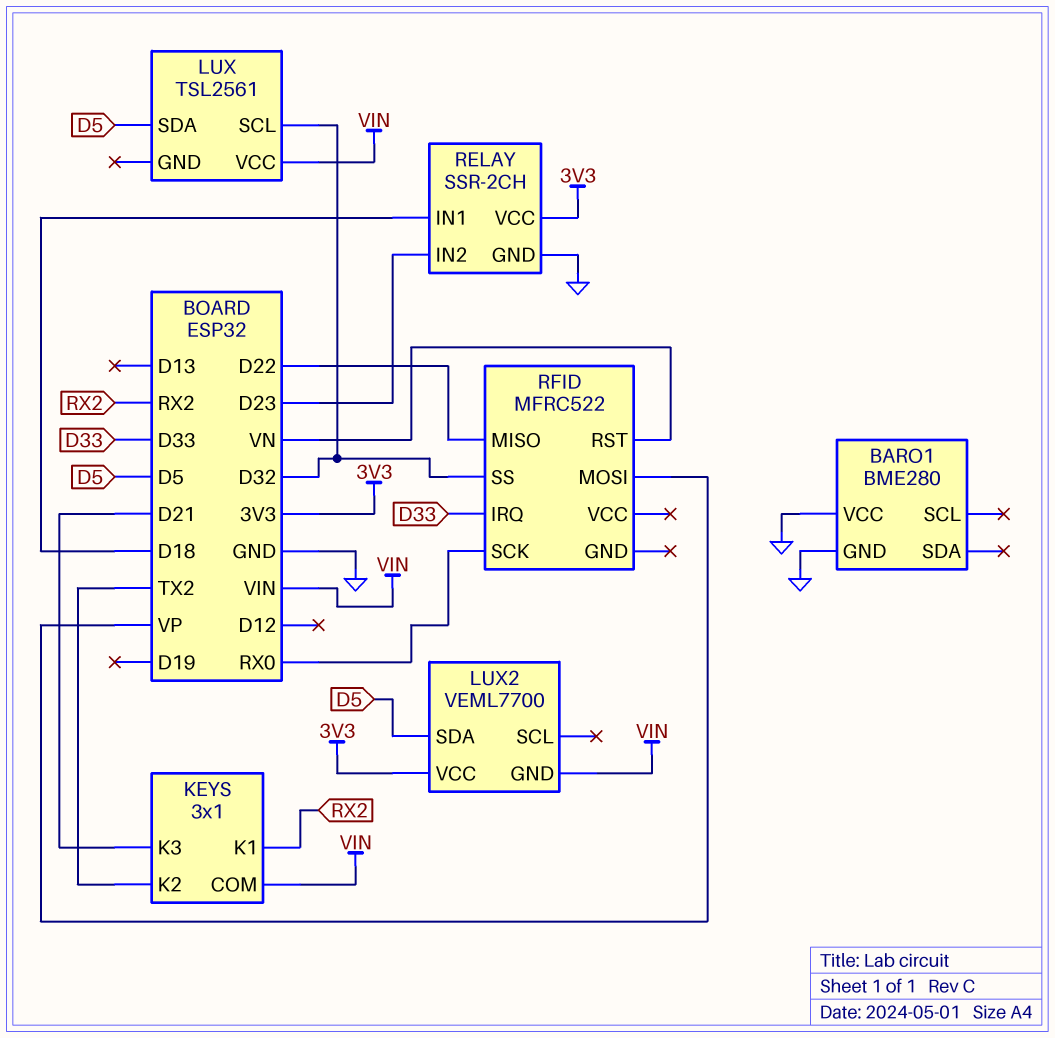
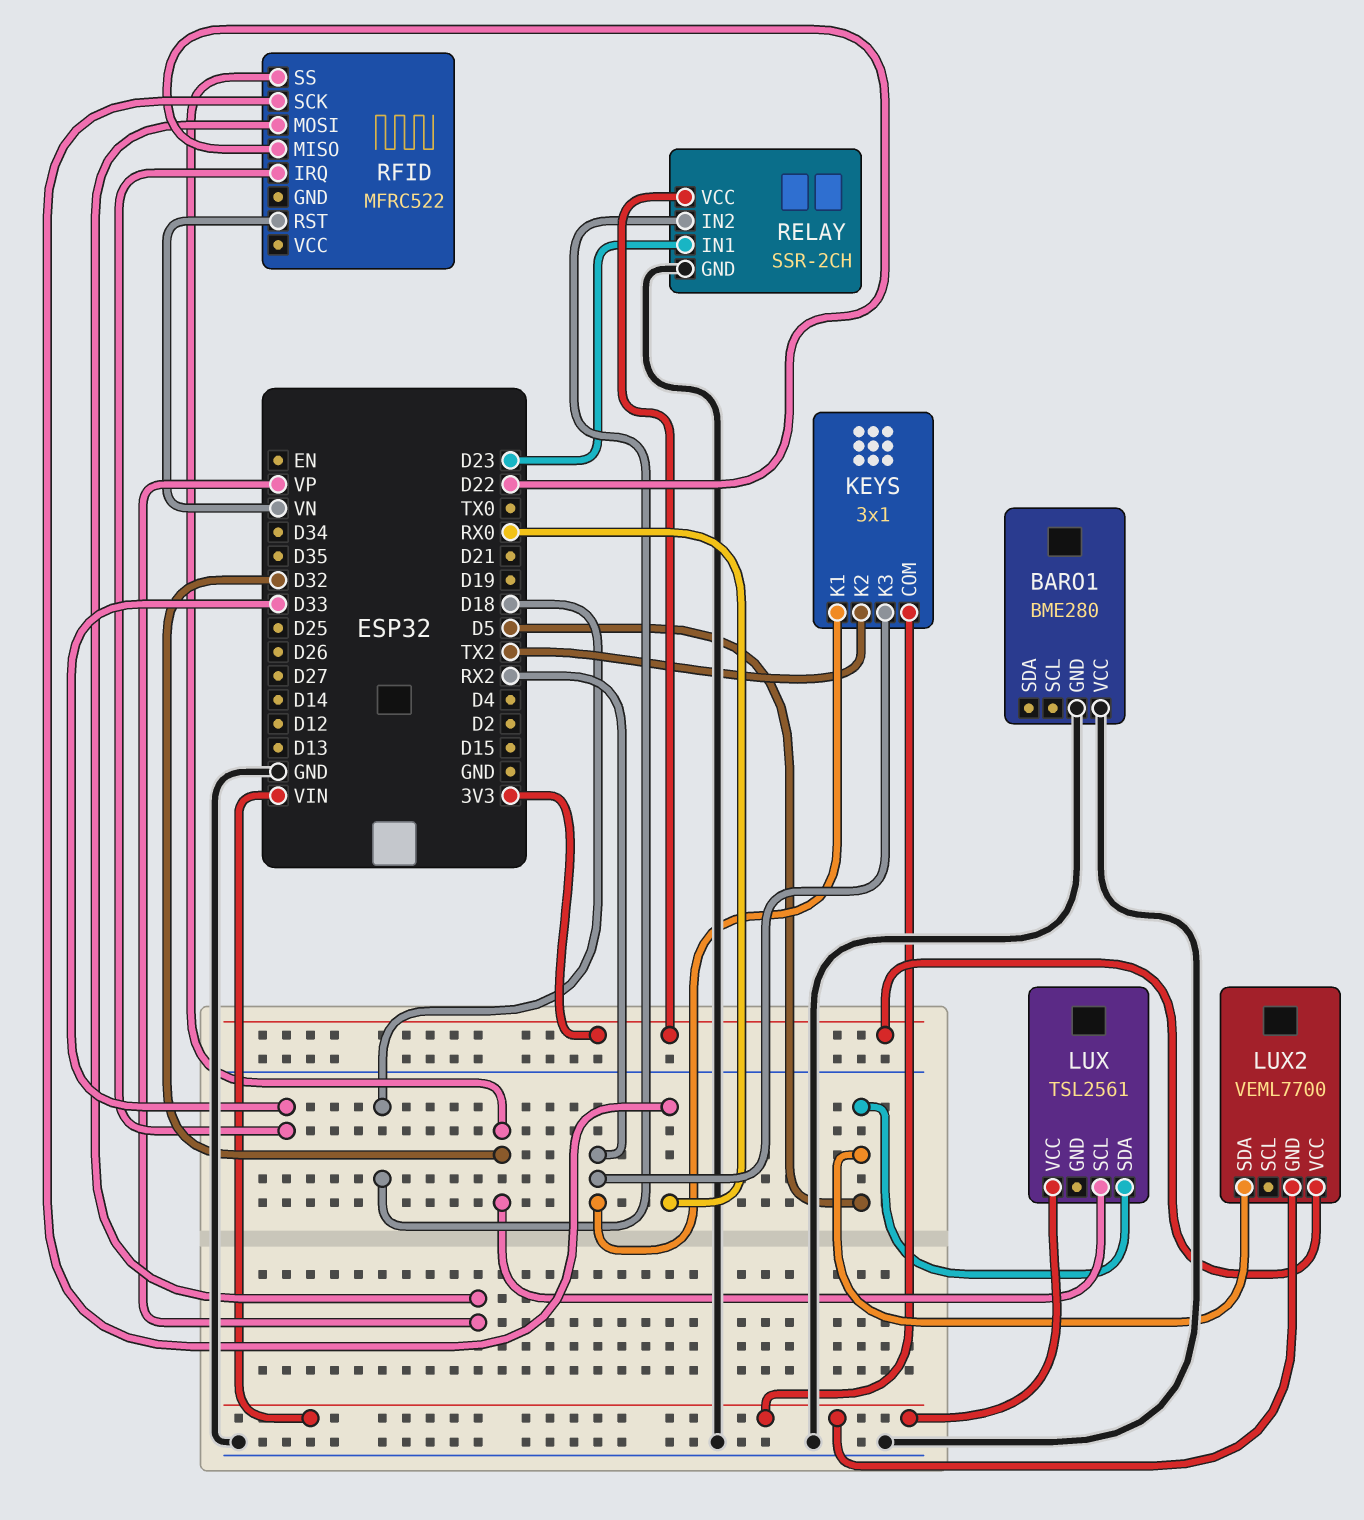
KEYS pin K3: D21 -> RX2
RELAY pin IN1: D18 -> D23
RELAY pin IN2: D23 -> D18

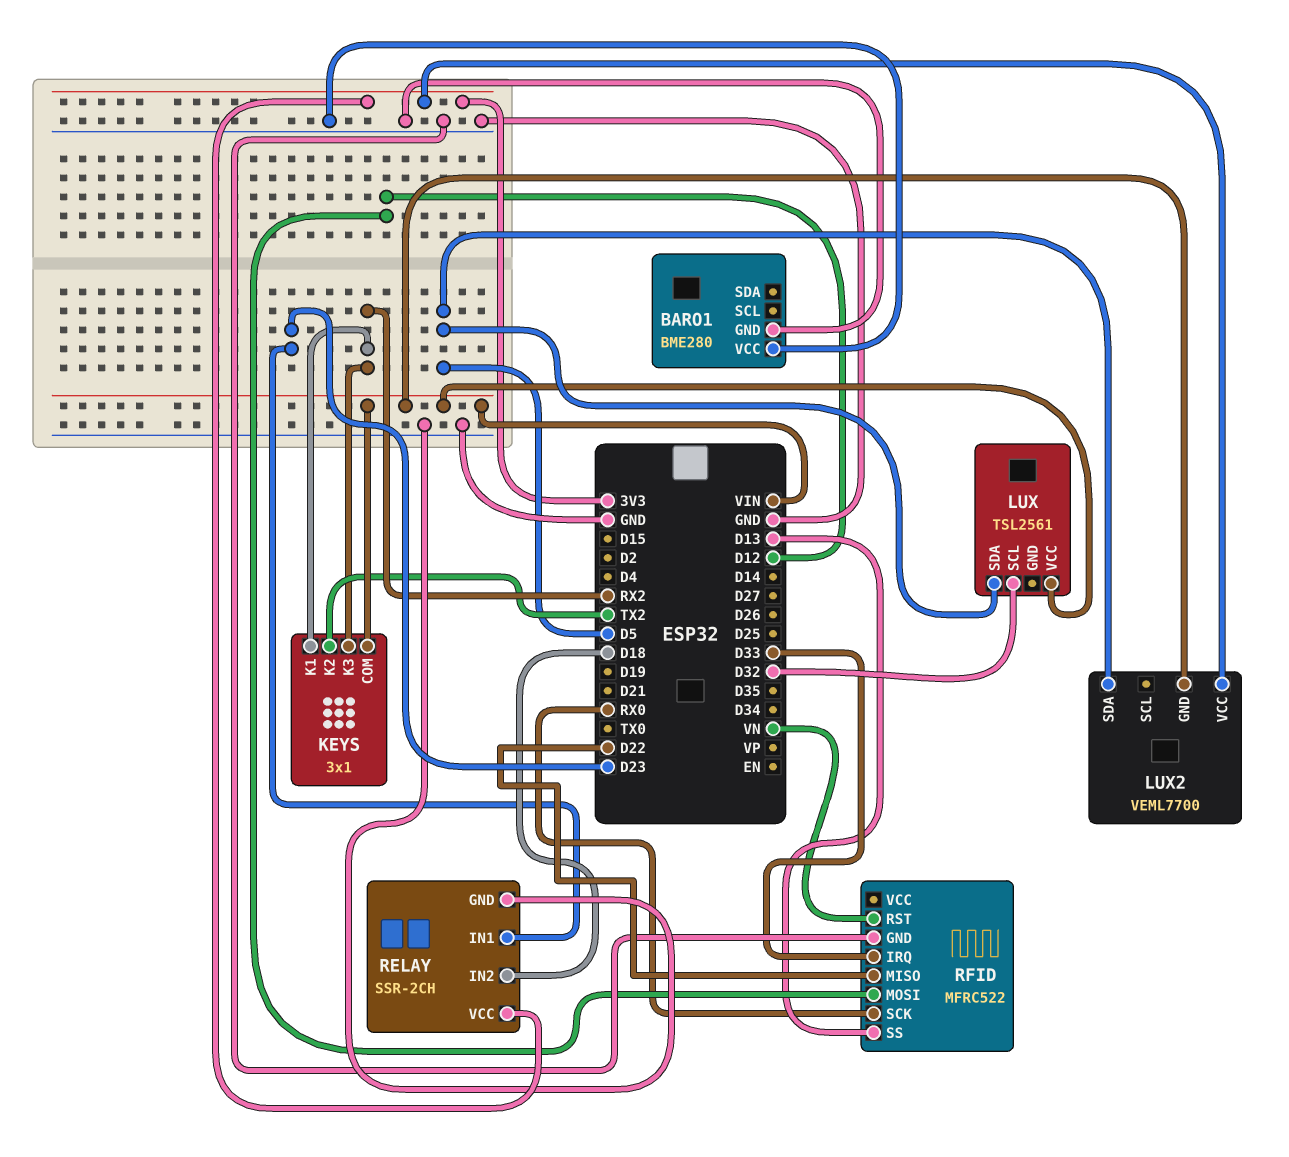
RFID pin GND: none -> GND
RFID pin MOSI: VP -> D12
RFID pin SS: D32 -> D13

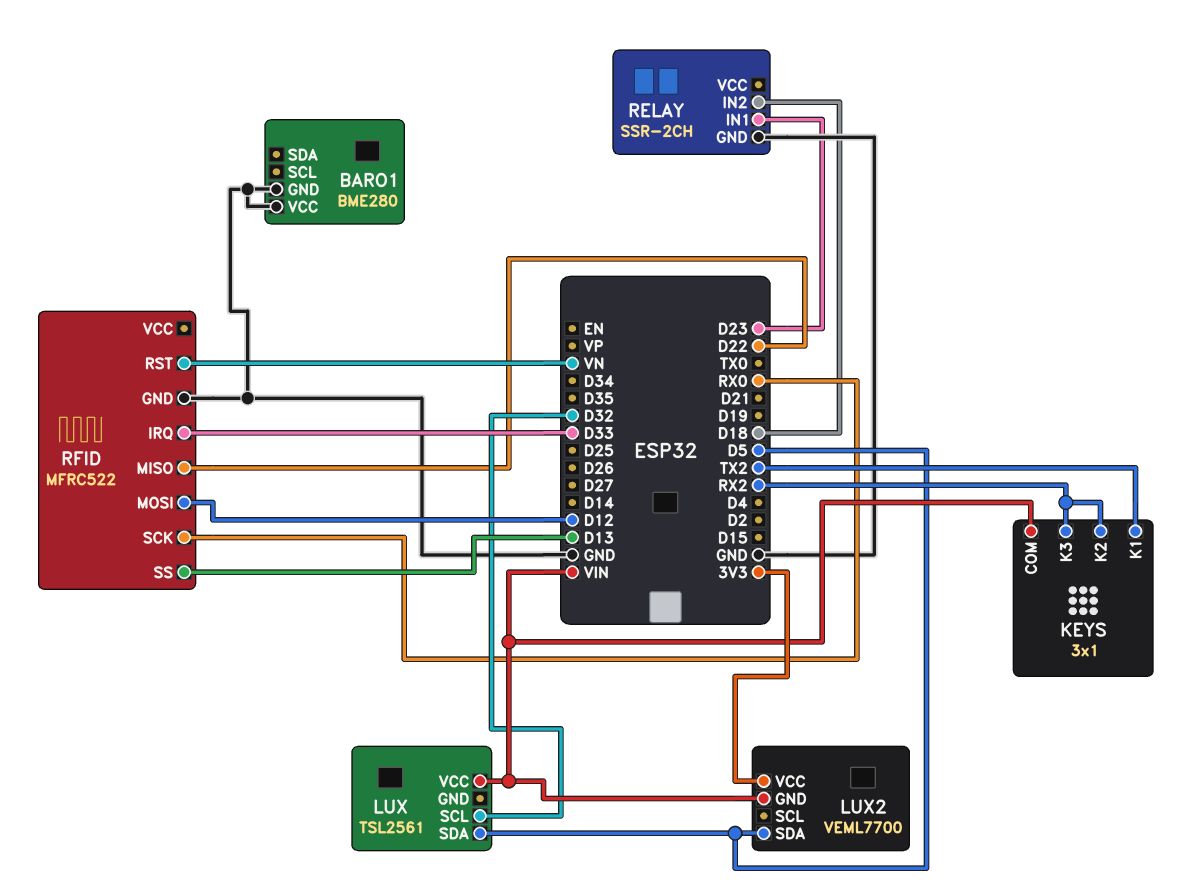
KEYS pin K1: RX2 -> TX2
KEYS pin K2: TX2 -> RX2
RELAY pin VCC: 3V3 -> none

